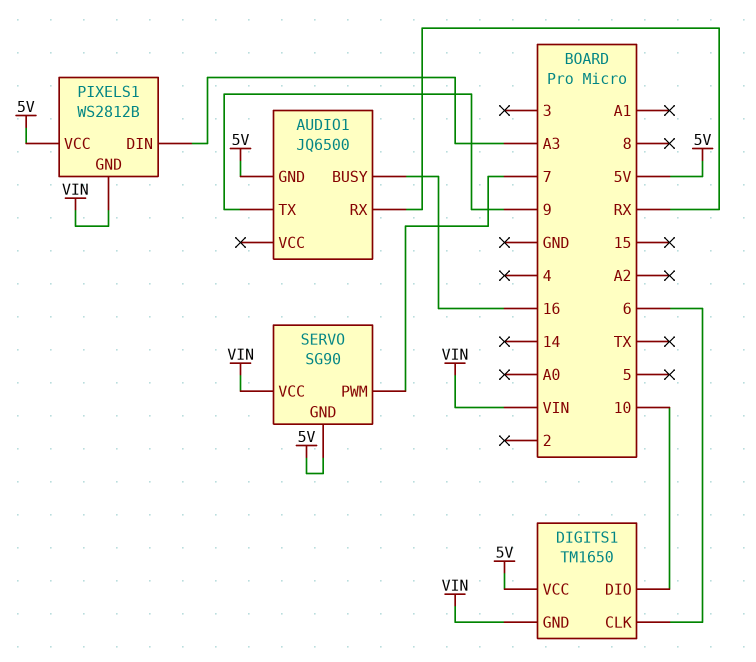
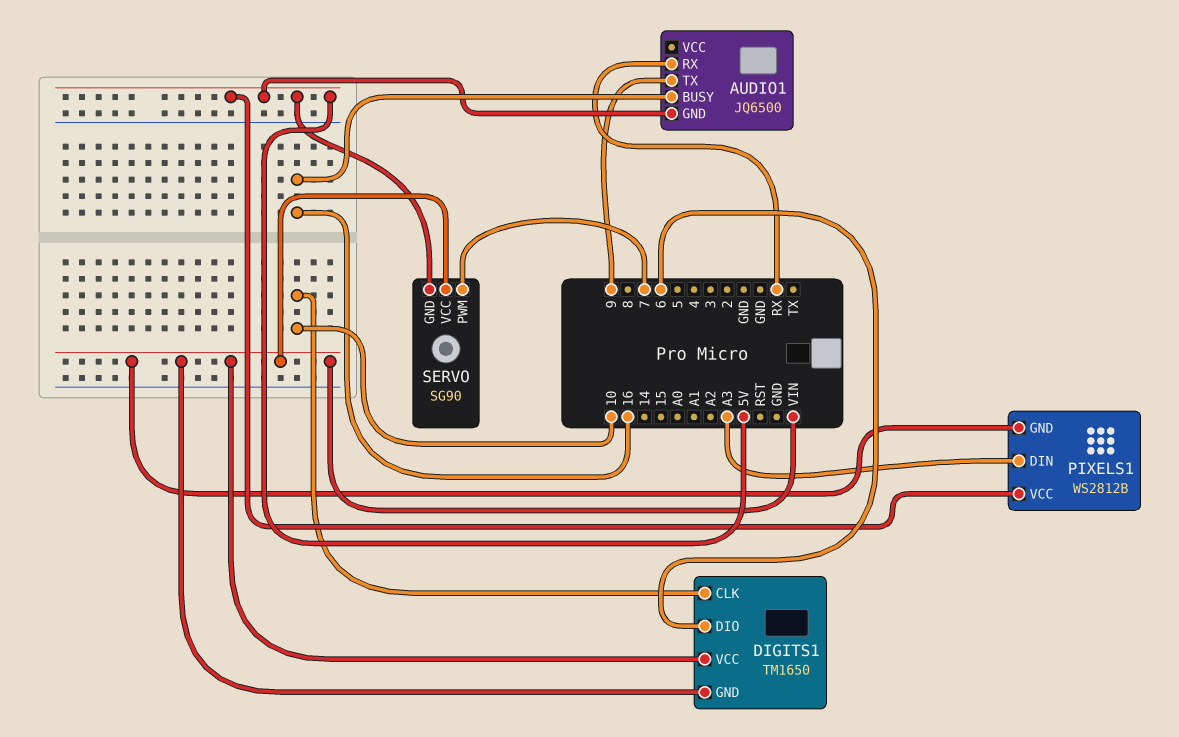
DIGITS1 pin CLK: 6 -> 10
DIGITS1 pin DIO: 10 -> 6
DIGITS1 pin VCC: 5V -> VIN

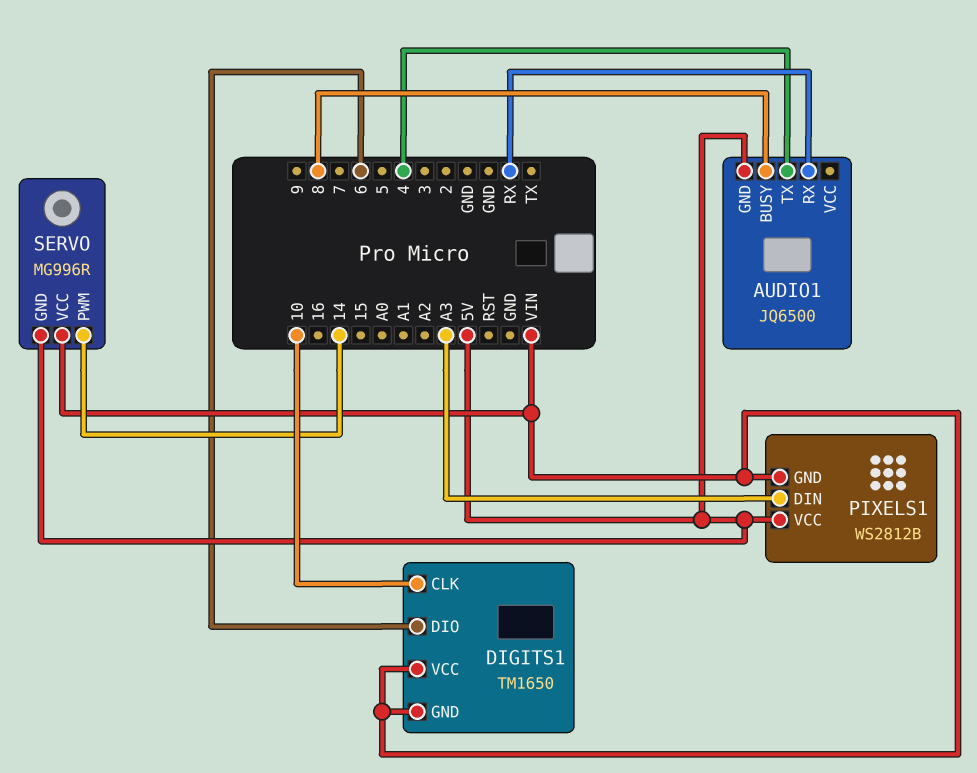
AUDIO1 pin BUSY: 16 -> 8
AUDIO1 pin TX: 9 -> 4
SERVO: SG90 -> MG996R
SERVO pin PWM: 7 -> 14

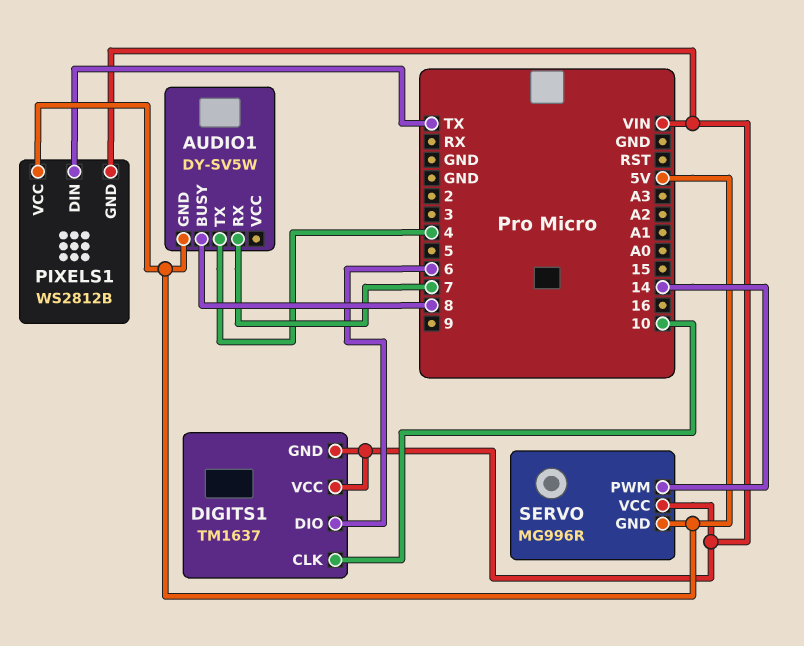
AUDIO1: JQ6500 -> DY-SV5W
AUDIO1 pin RX: RX -> 7
DIGITS1: TM1650 -> TM1637
PIXELS1 pin DIN: A3 -> TX

